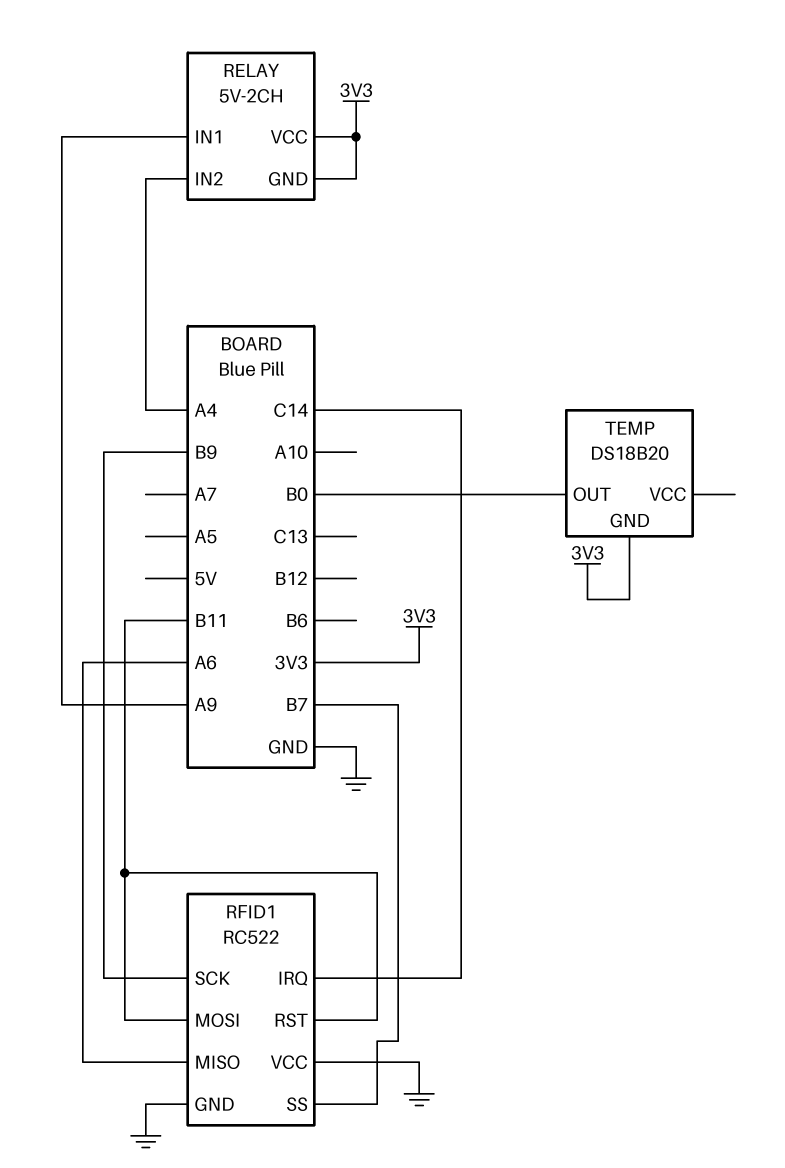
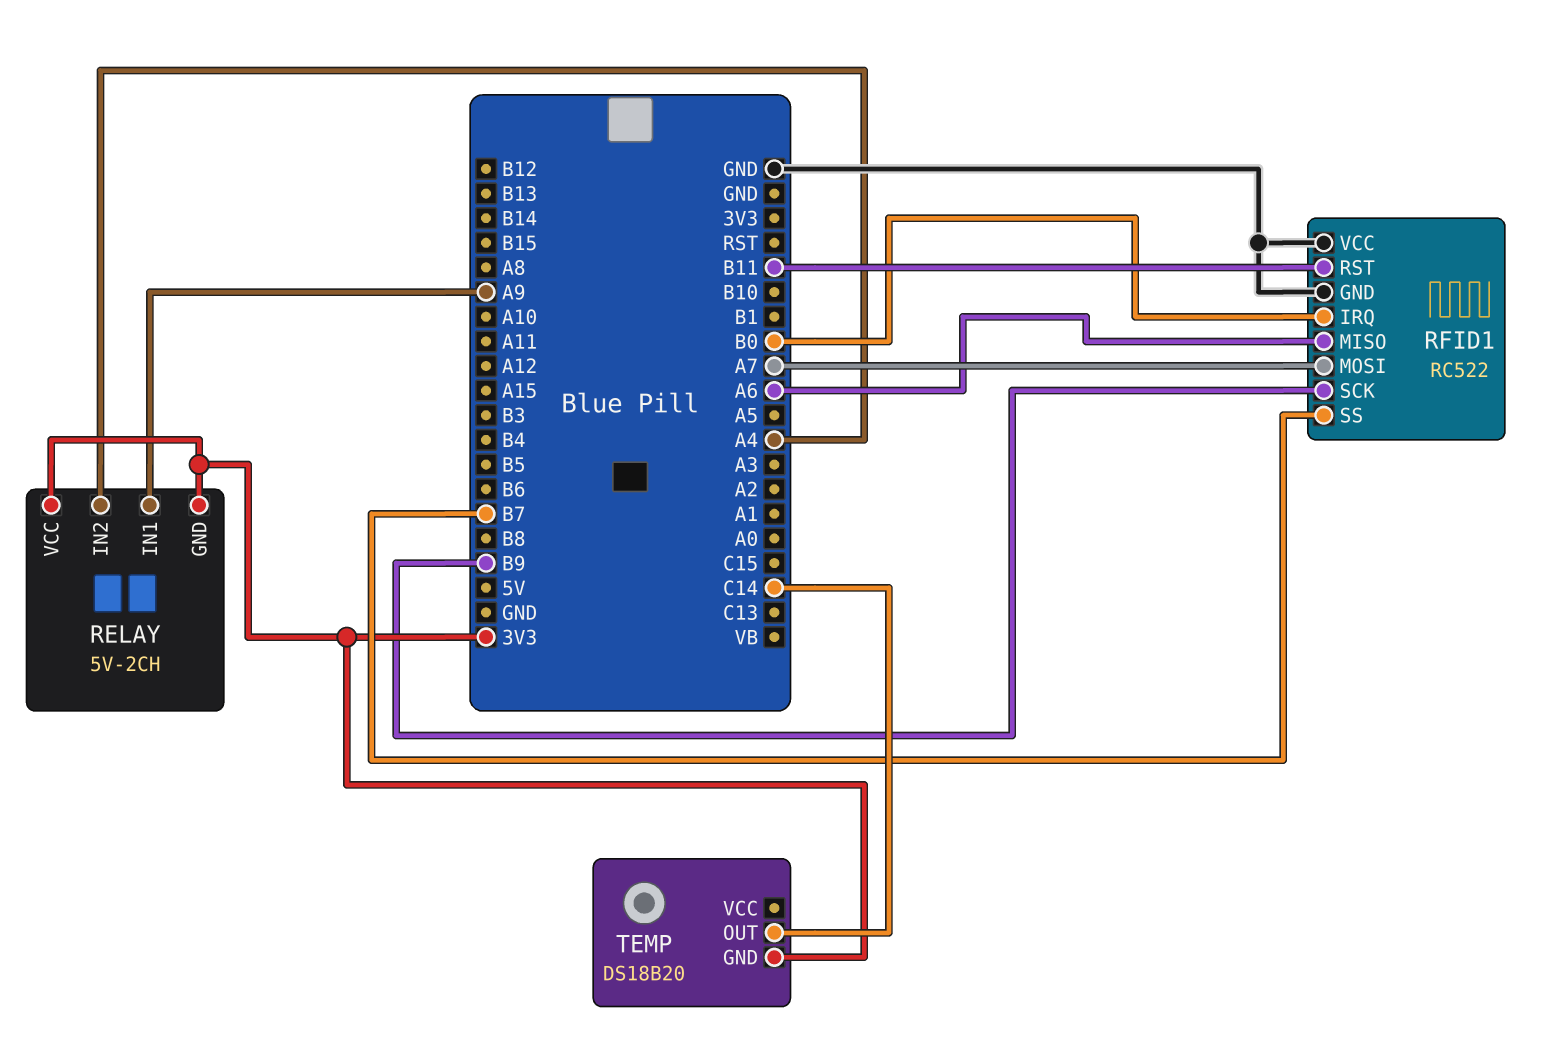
RFID1 pin IRQ: C14 -> B0
RFID1 pin MOSI: B11 -> A7
TEMP pin OUT: B0 -> C14

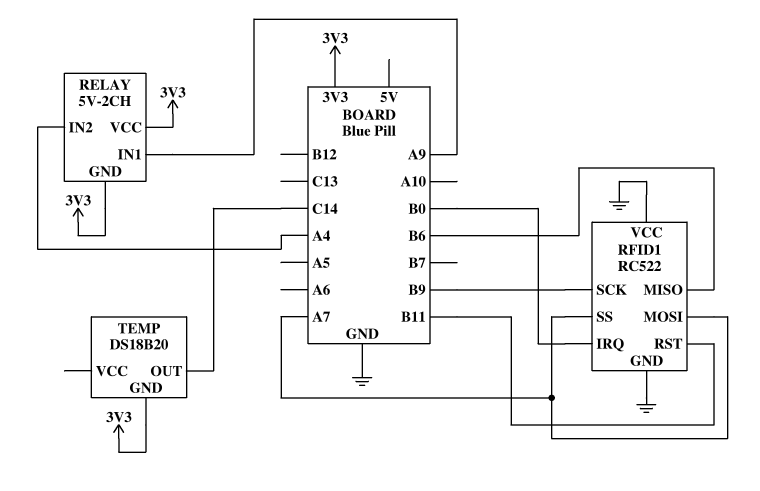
RFID1 pin MISO: A6 -> B6
RFID1 pin SS: B7 -> A7

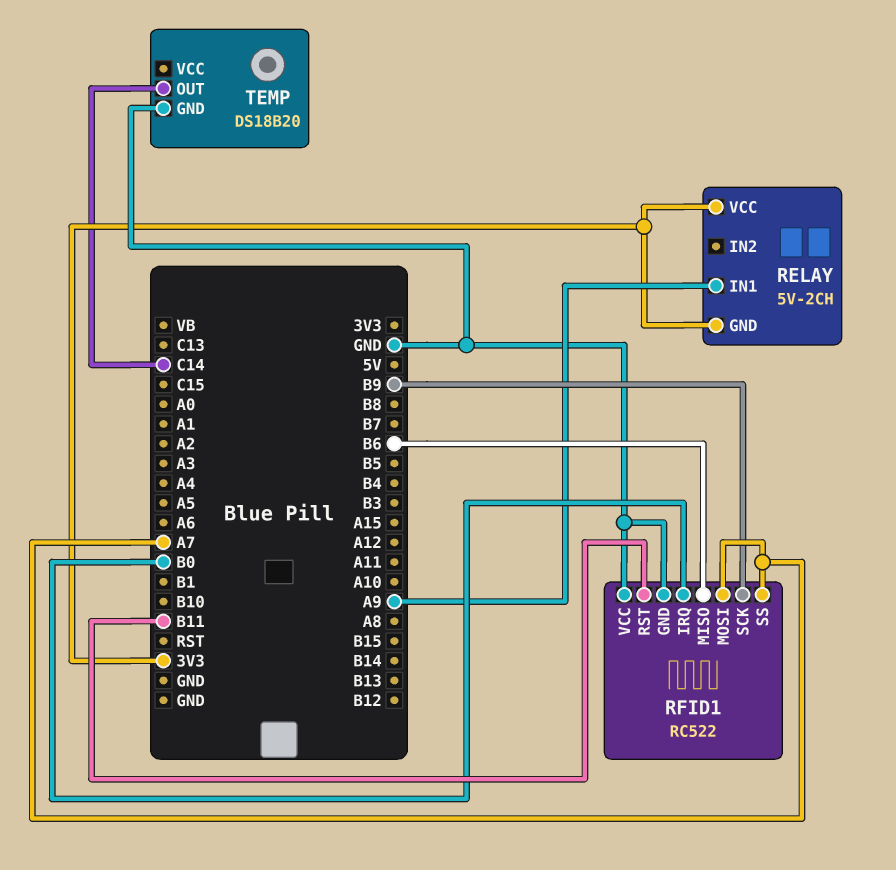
RELAY pin IN2: A4 -> none
TEMP pin GND: 3V3 -> GND

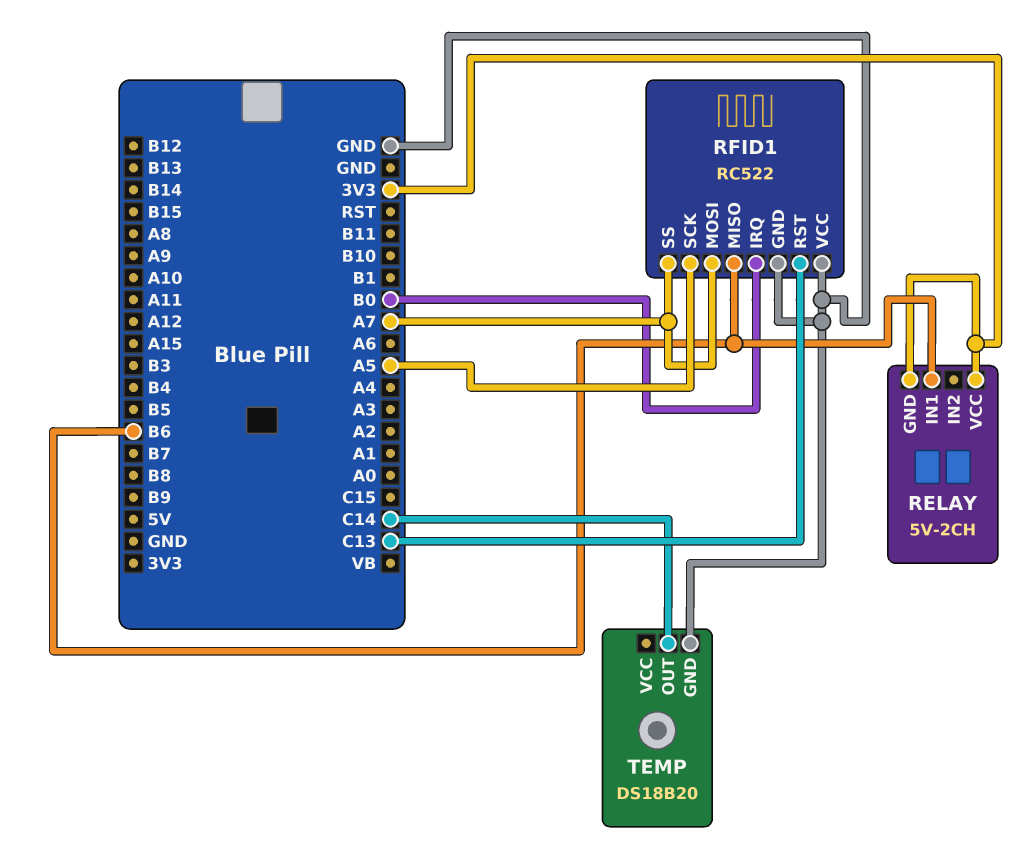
RELAY pin IN1: A9 -> B6
RFID1 pin RST: B11 -> C13
RFID1 pin SCK: B9 -> A5

